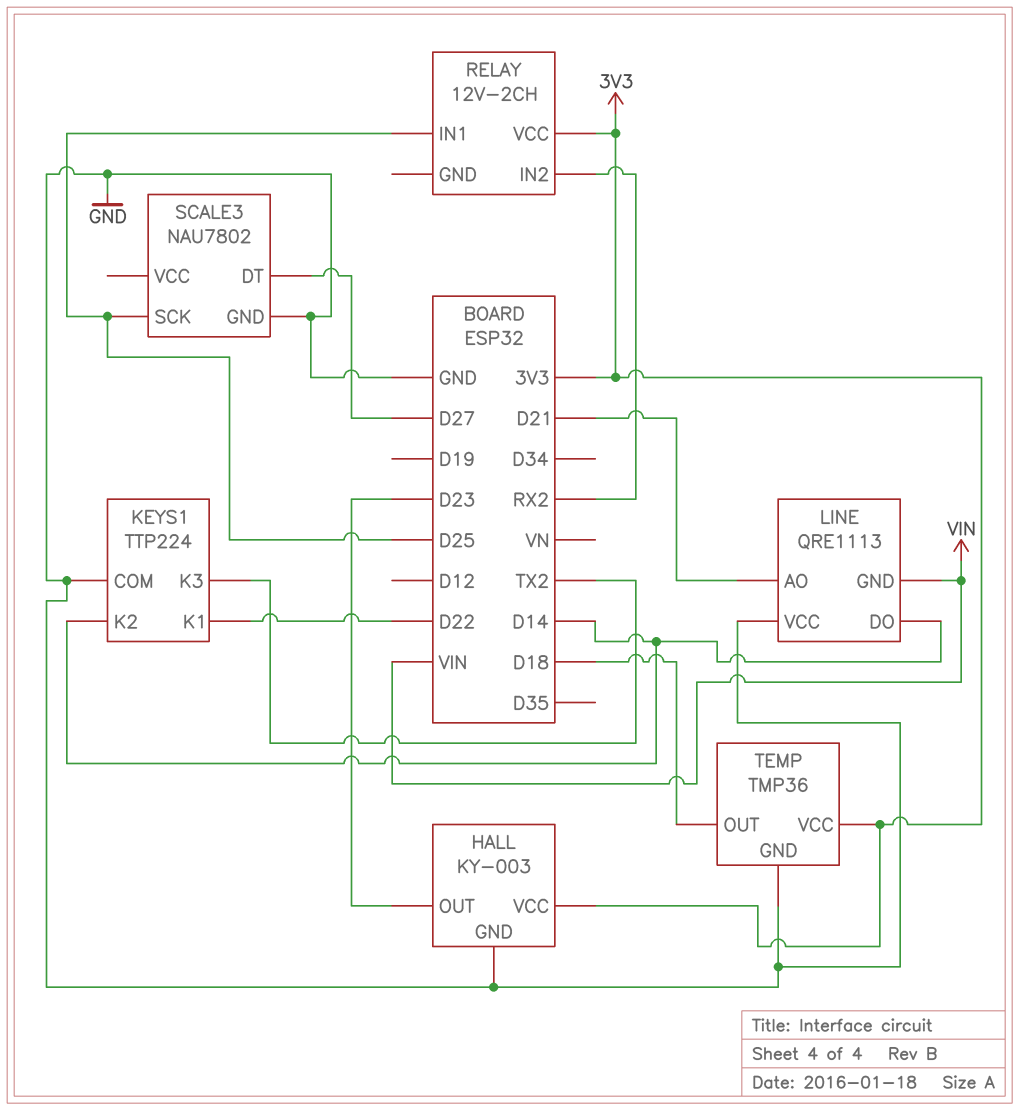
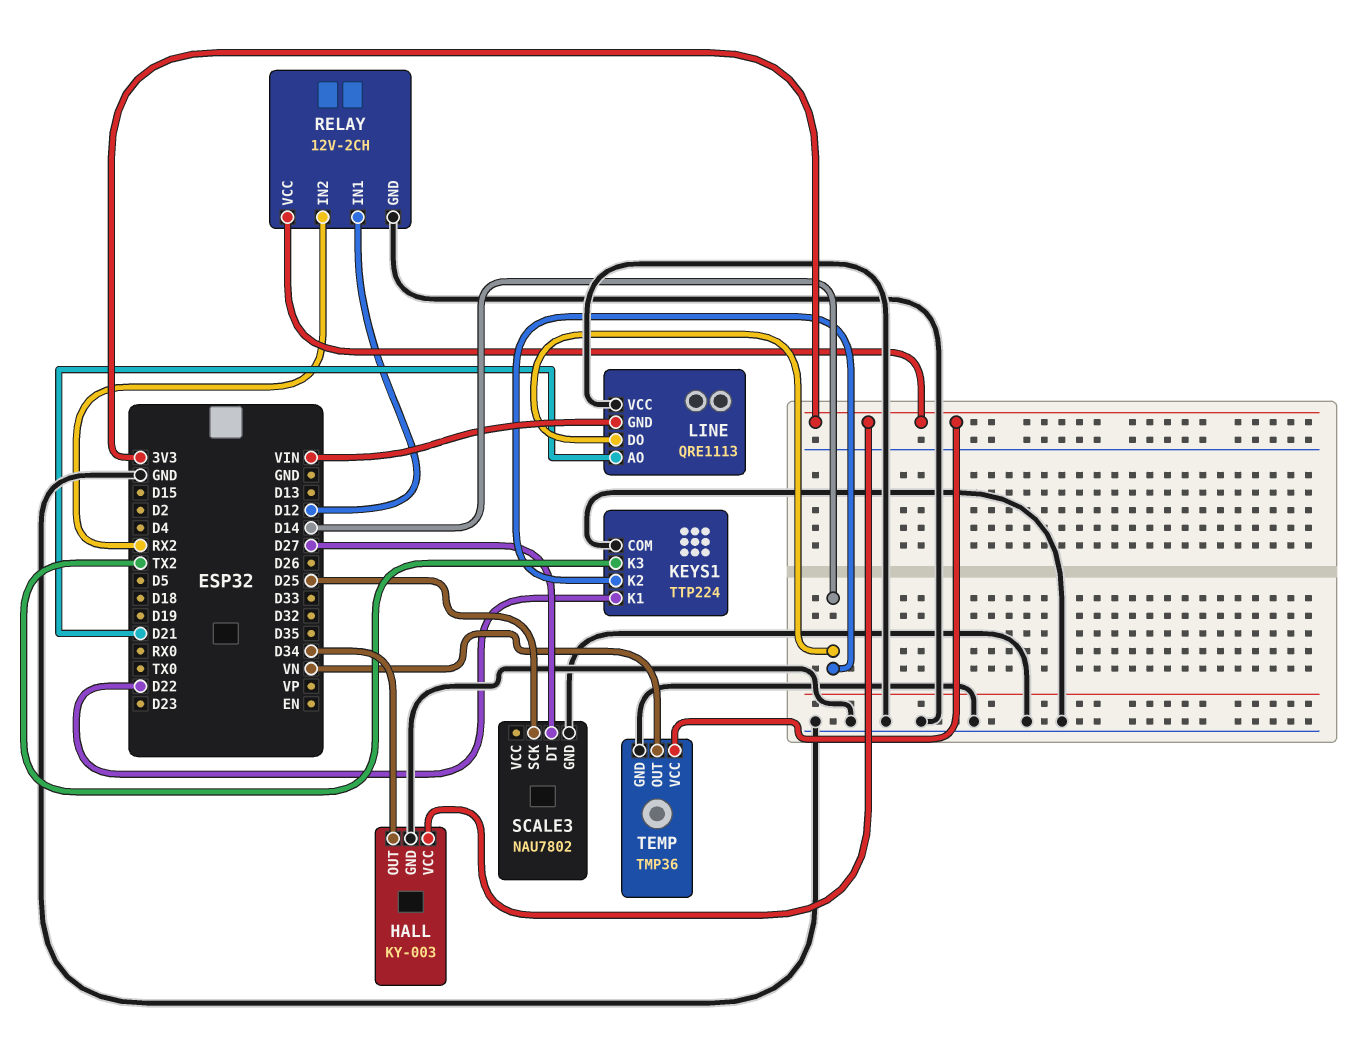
HALL pin OUT: D23 -> D34
RELAY pin GND: none -> GND
RELAY pin IN1: D25 -> D12
TEMP pin OUT: D18 -> VN

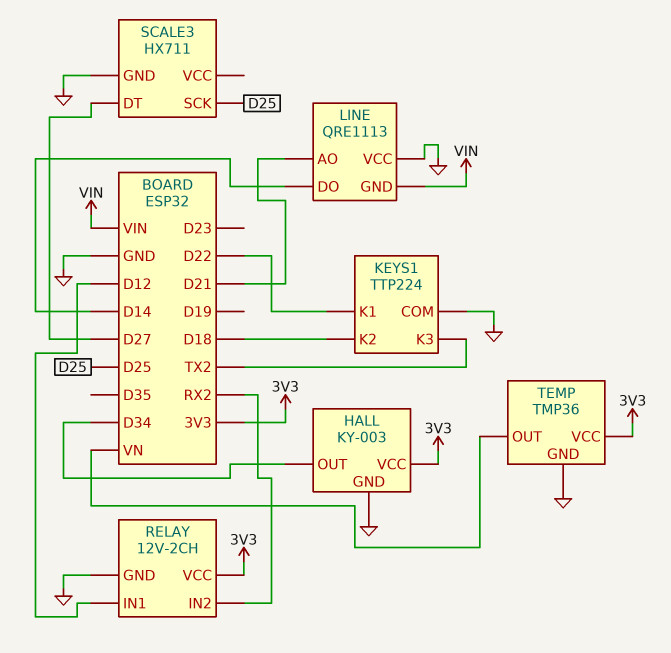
KEYS1 pin K2: D14 -> D18
SCALE3: NAU7802 -> HX711

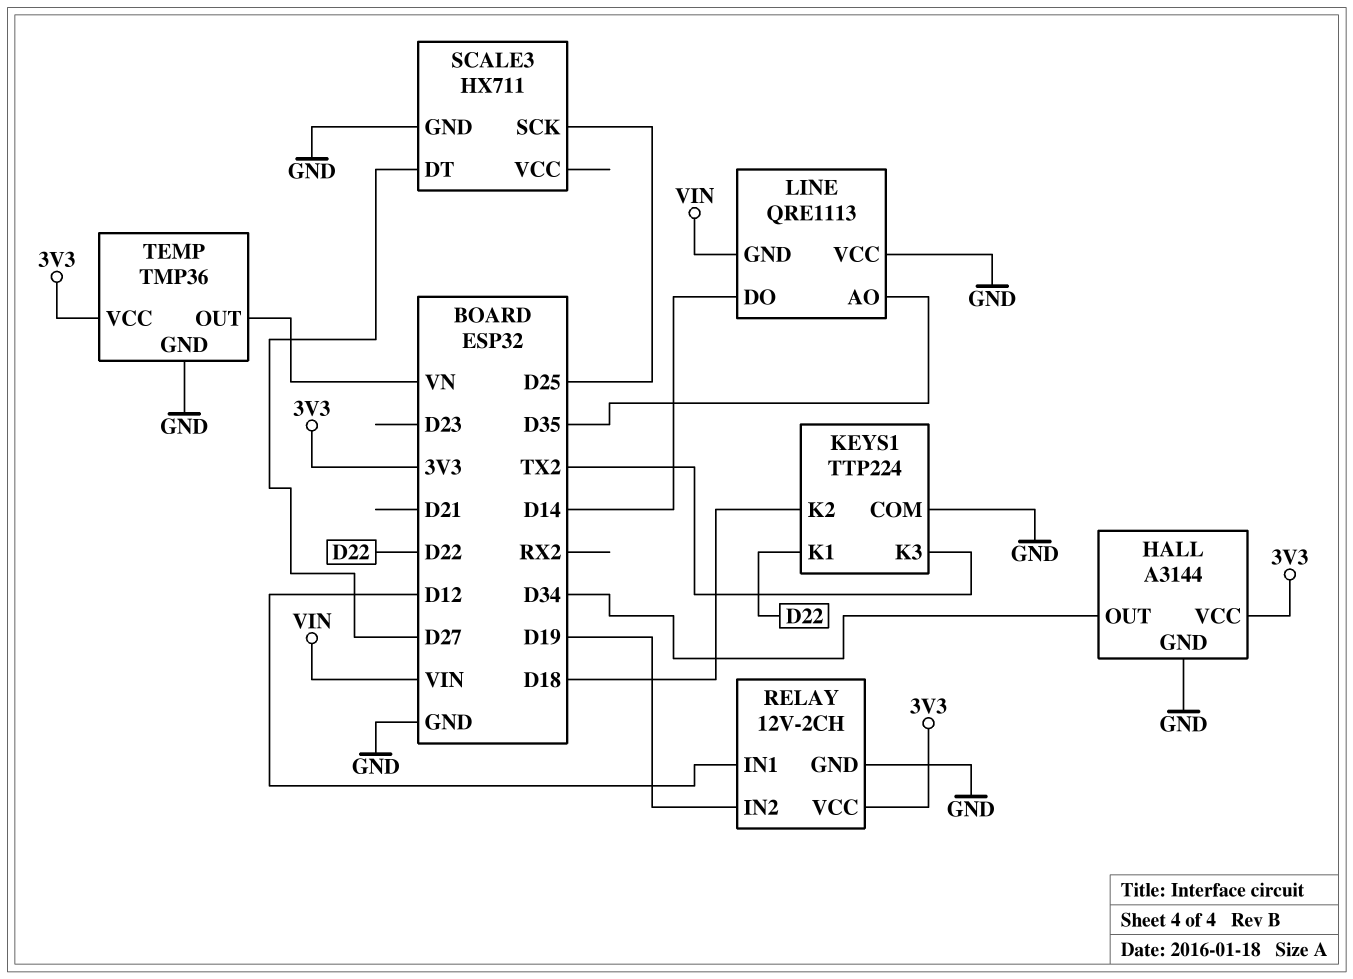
HALL: KY-003 -> A3144
LINE pin AO: D21 -> D35
RELAY pin IN2: RX2 -> D19

